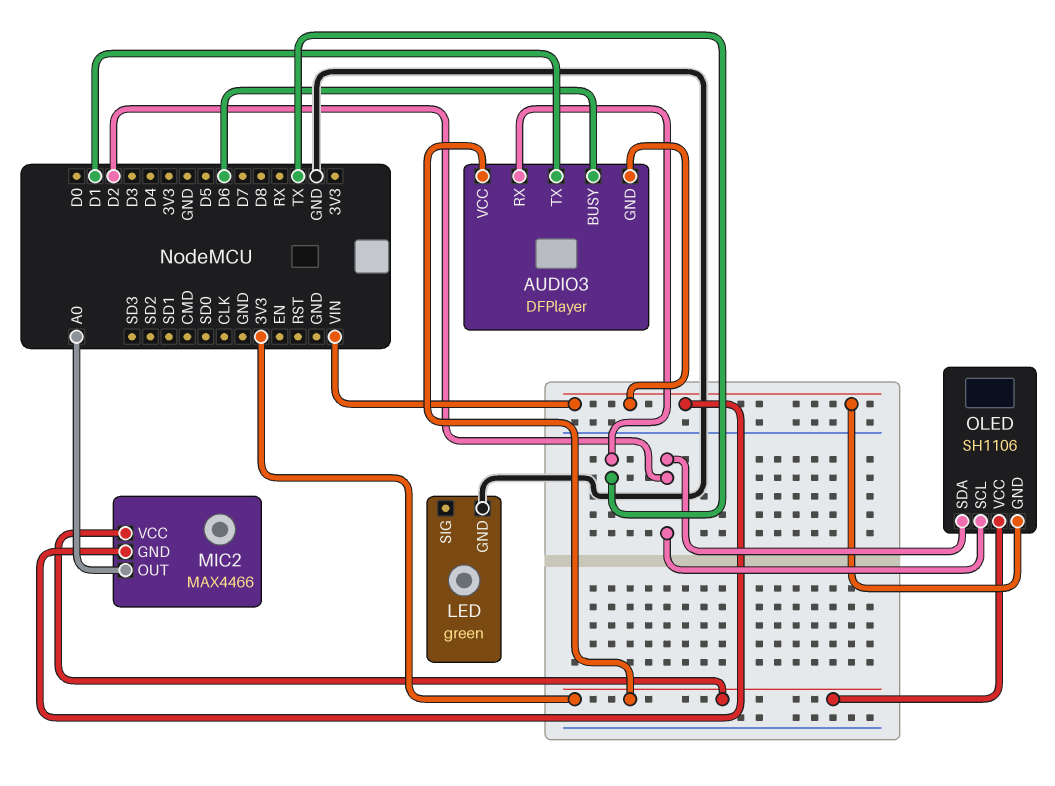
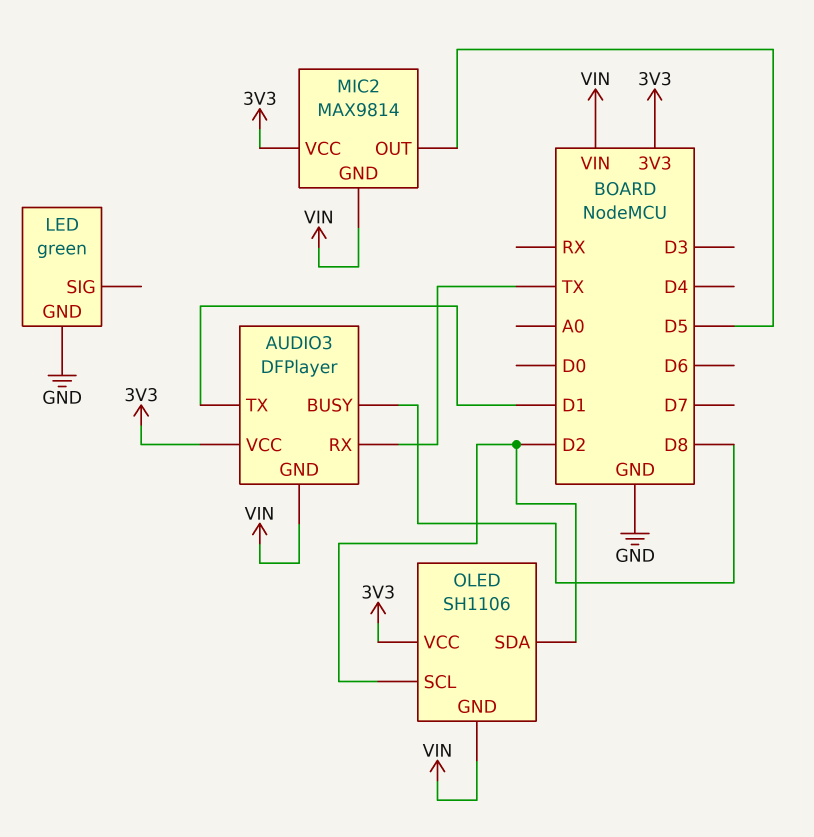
AUDIO3 pin BUSY: D6 -> D8
MIC2: MAX4466 -> MAX9814
MIC2 pin OUT: A0 -> D5

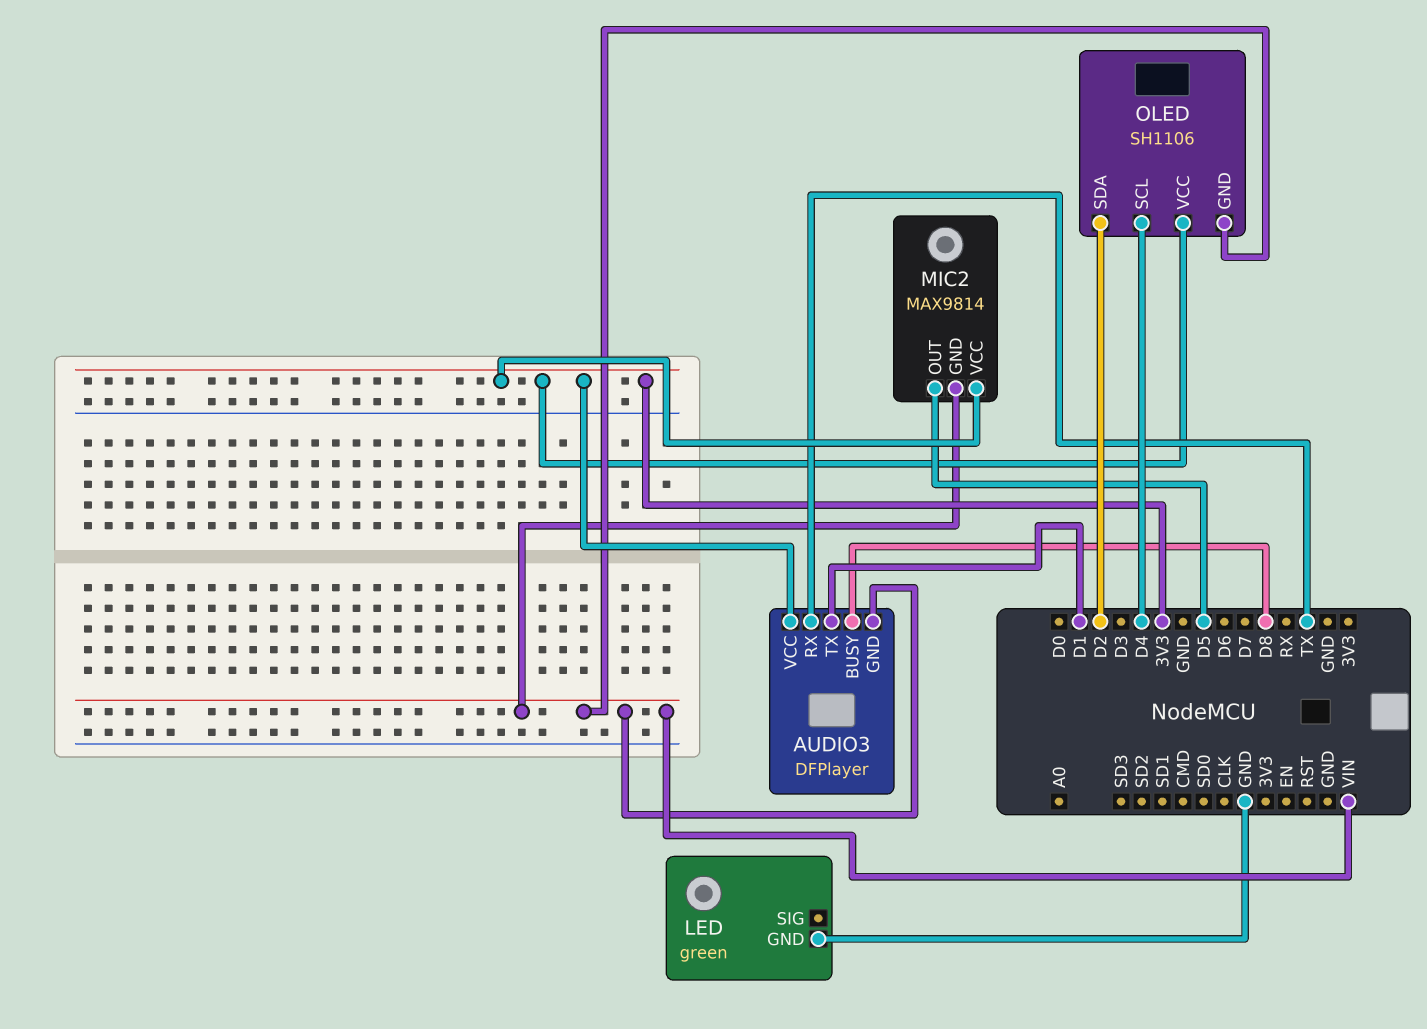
OLED pin SCL: D2 -> D4

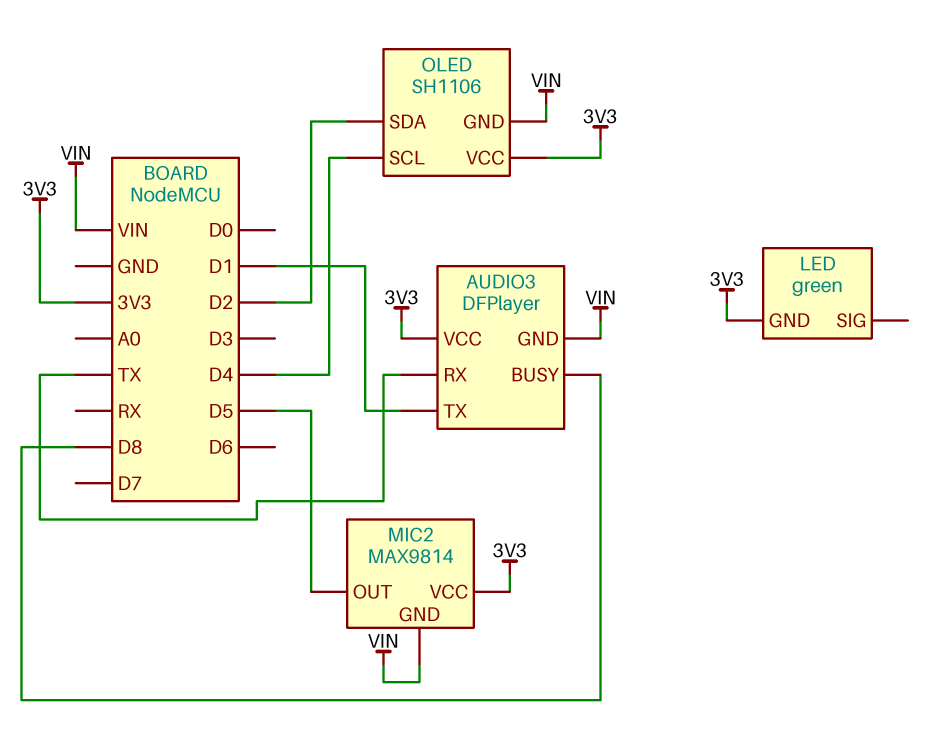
LED pin GND: GND -> 3V3

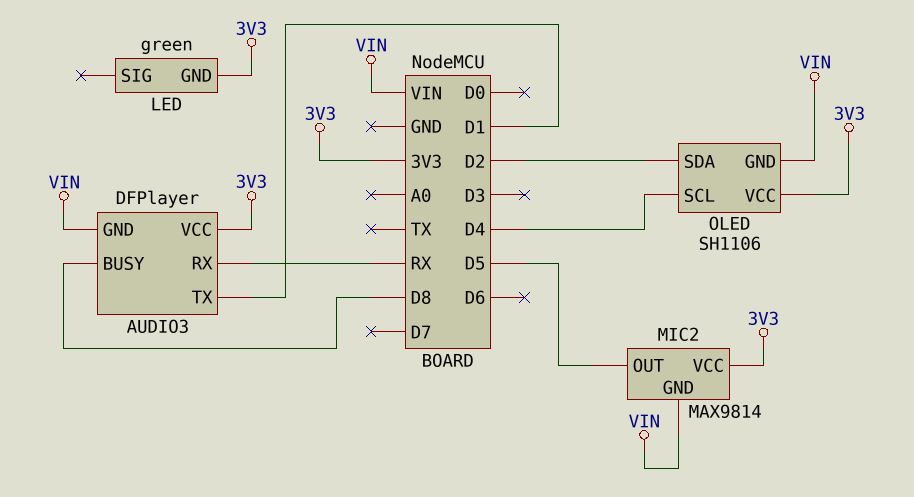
AUDIO3 pin RX: TX -> RX

